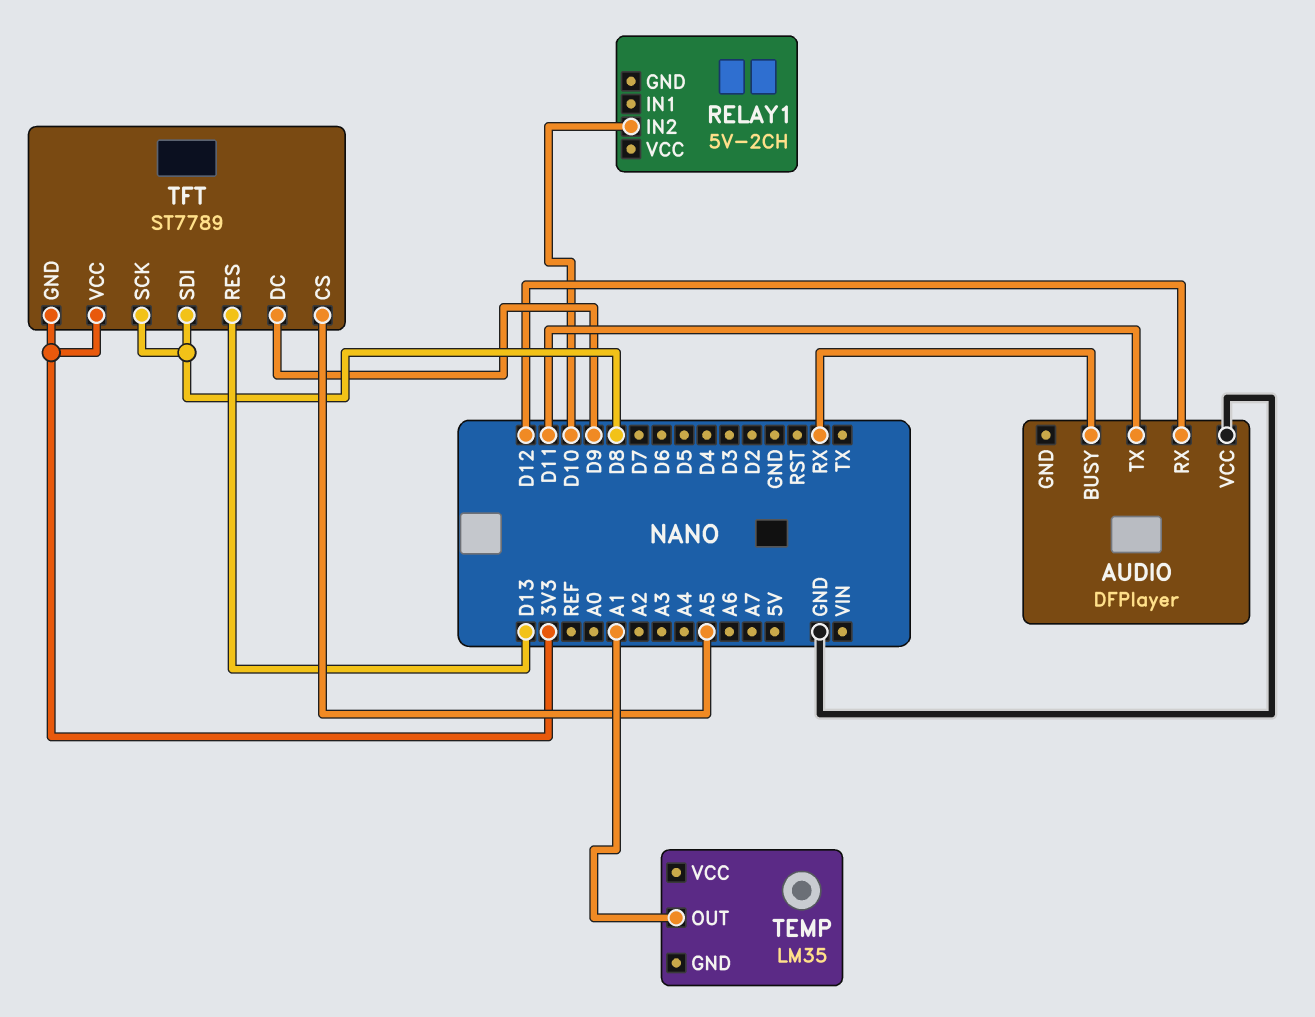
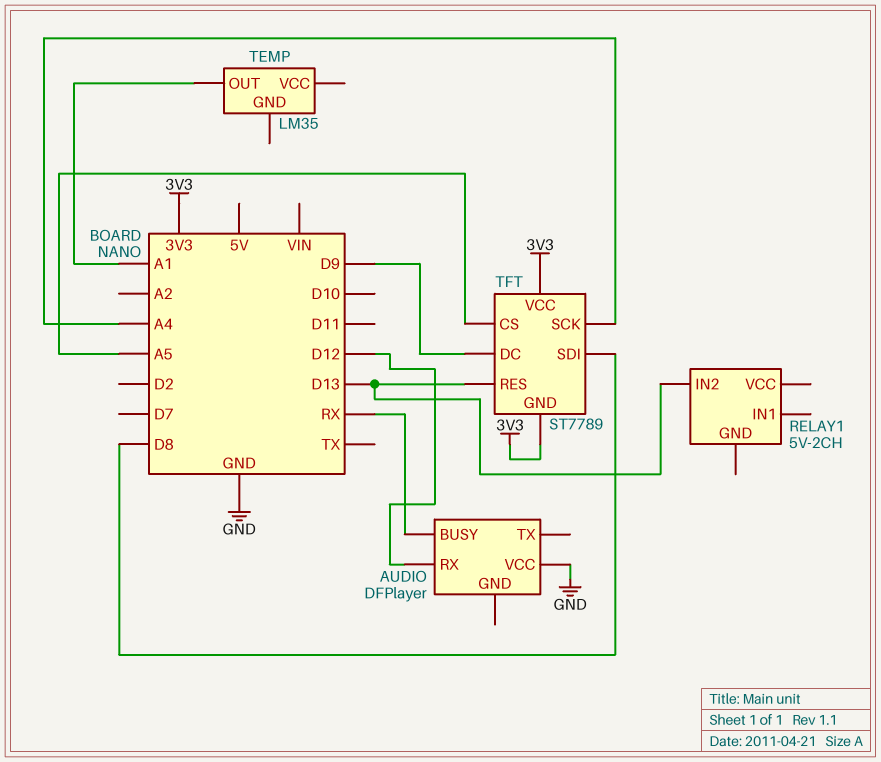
AUDIO pin TX: D11 -> none
RELAY1 pin IN2: D10 -> D13
TFT pin SCK: D8 -> A4

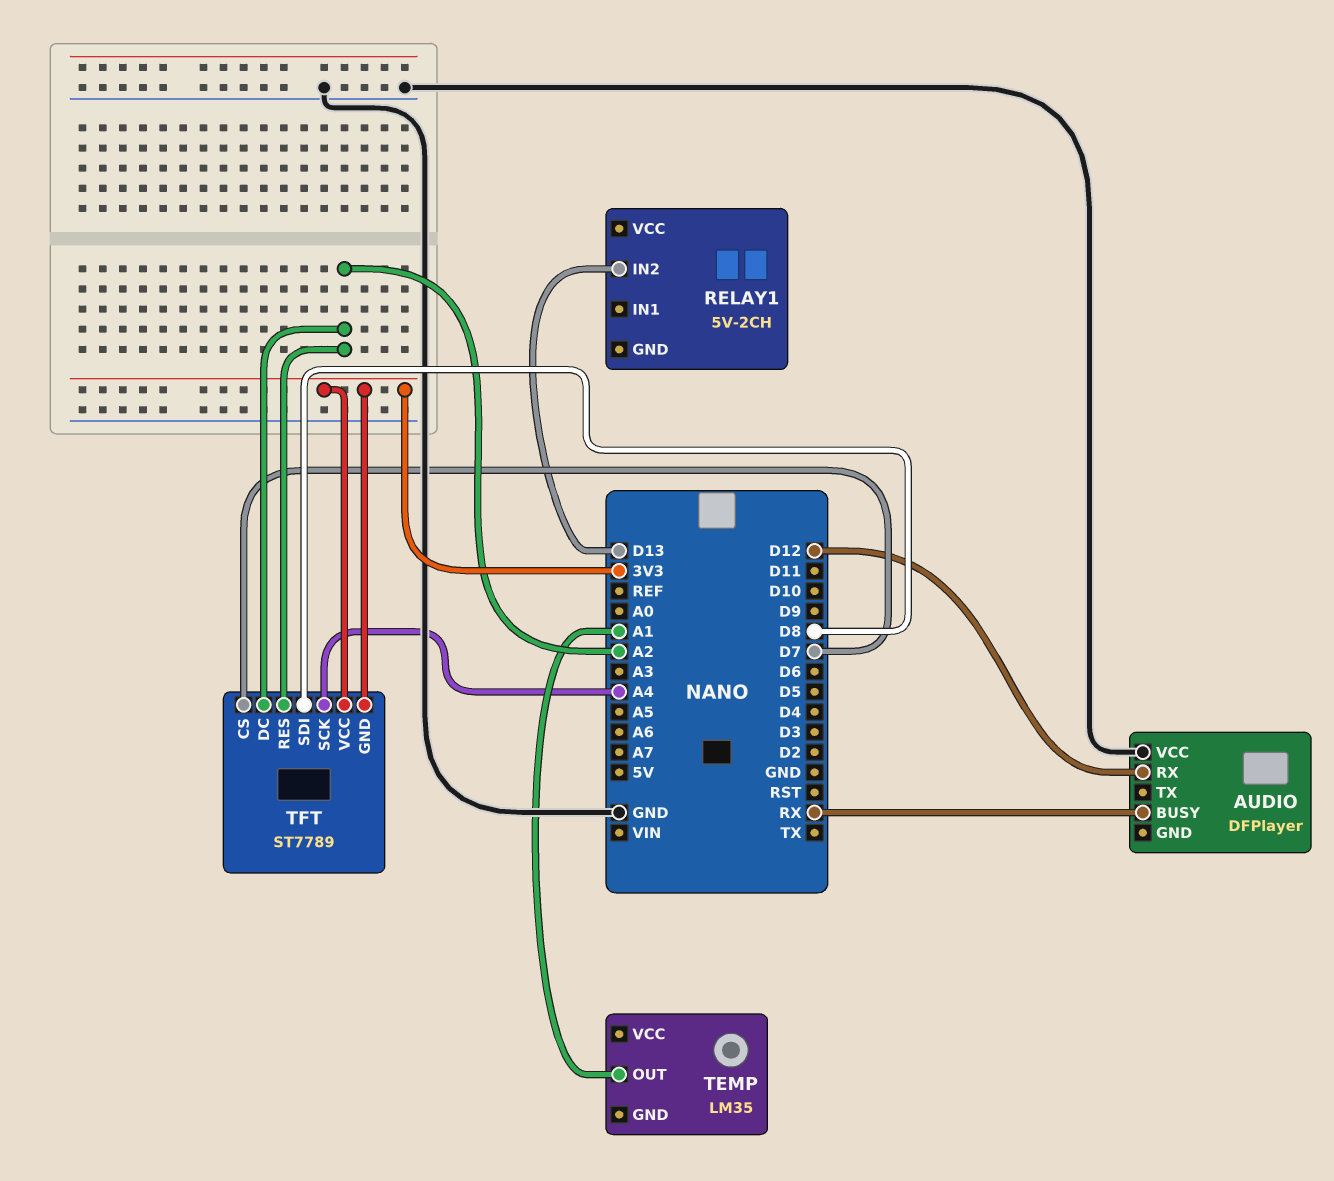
TFT pin CS: A5 -> D7
TFT pin DC: D9 -> A2
TFT pin RES: D13 -> A2

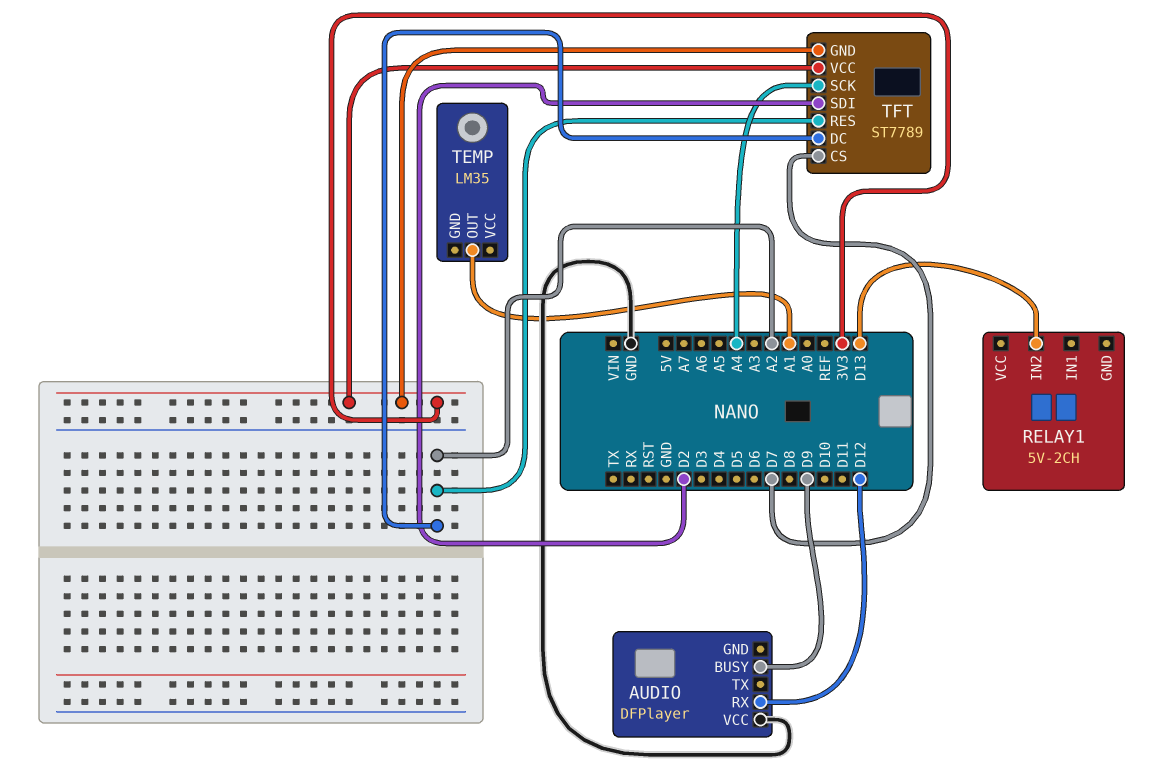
AUDIO pin BUSY: RX -> D9
TFT pin SDI: D8 -> D2

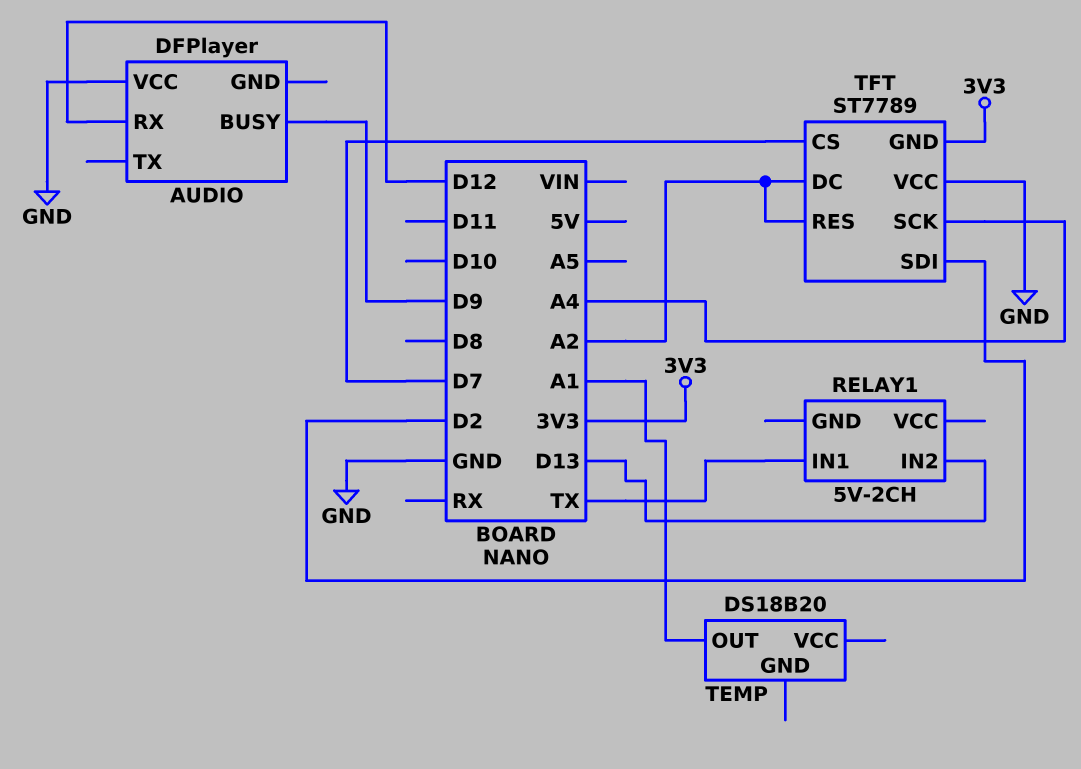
RELAY1 pin IN1: none -> TX
TEMP: LM35 -> DS18B20
TFT pin VCC: 3V3 -> GND

